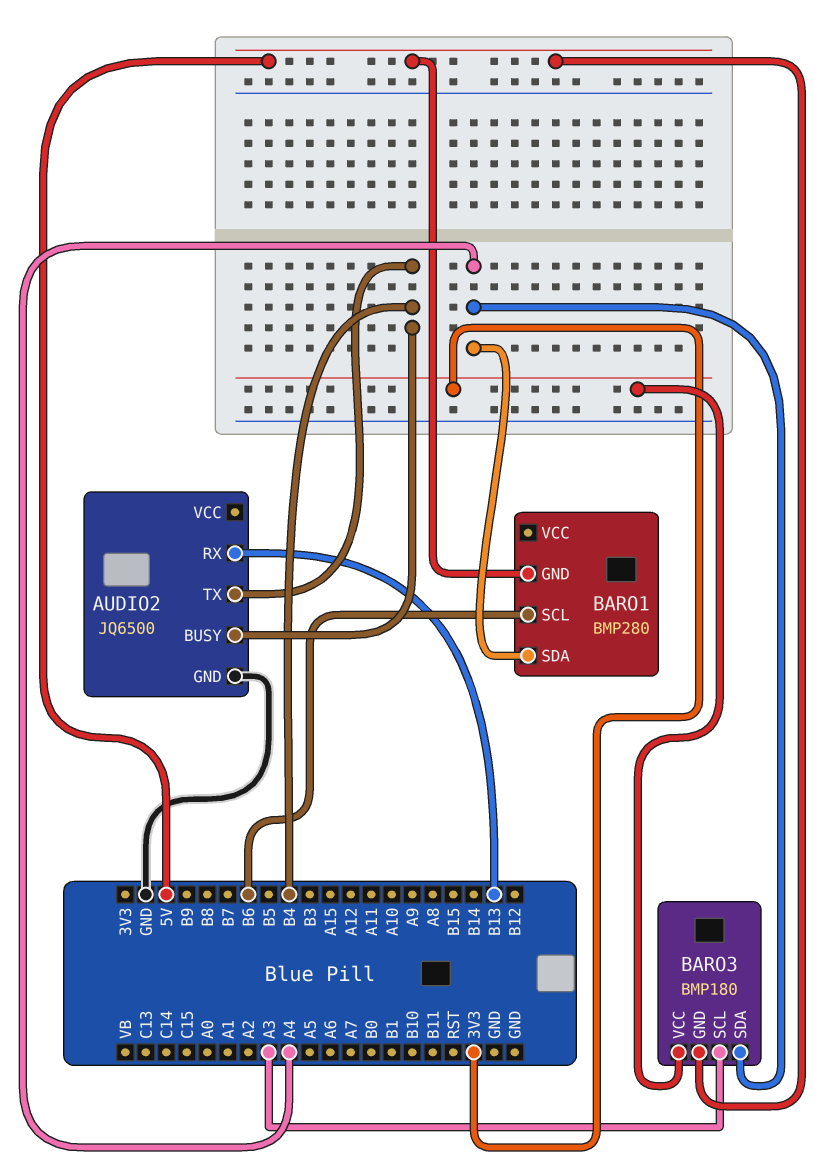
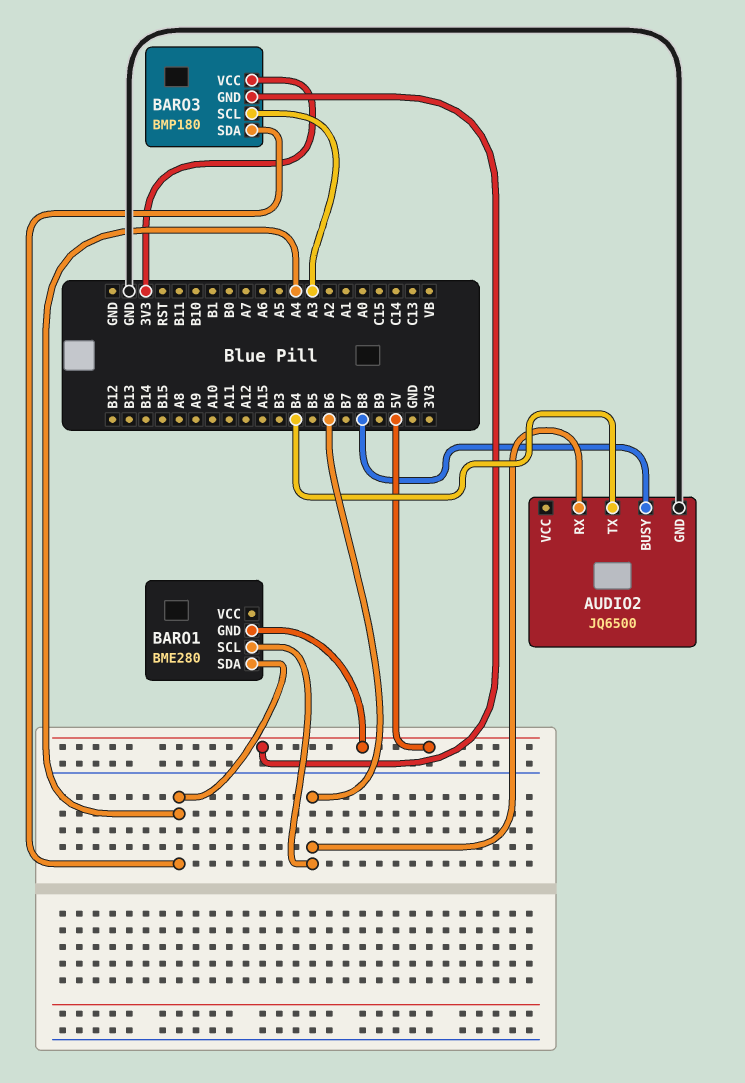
AUDIO2 pin BUSY: B4 -> B8
AUDIO2 pin RX: B13 -> B6
BARO1: BMP280 -> BME280

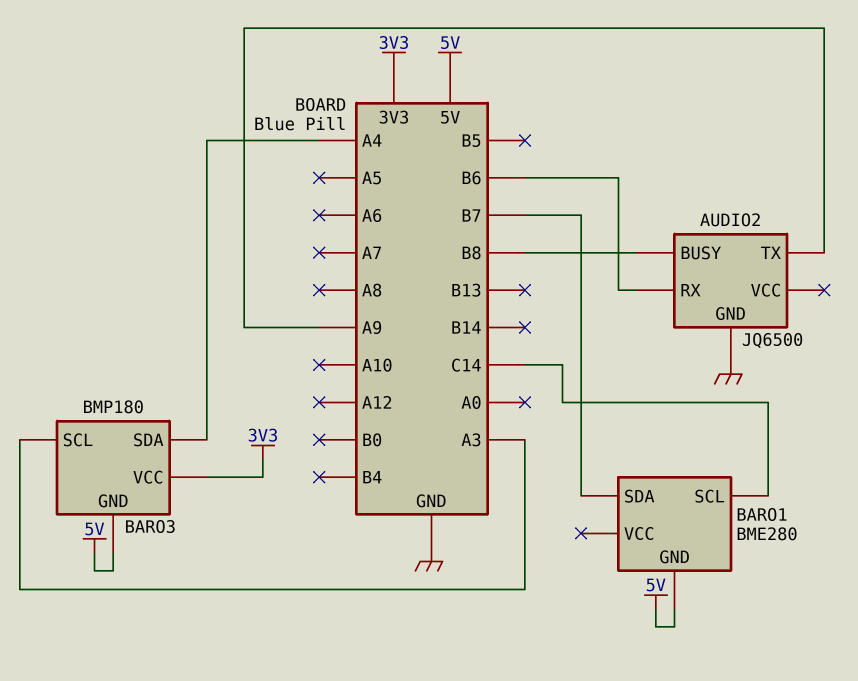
AUDIO2 pin TX: B4 -> A9
BARO1 pin SCL: B6 -> C14
BARO1 pin SDA: A4 -> B7

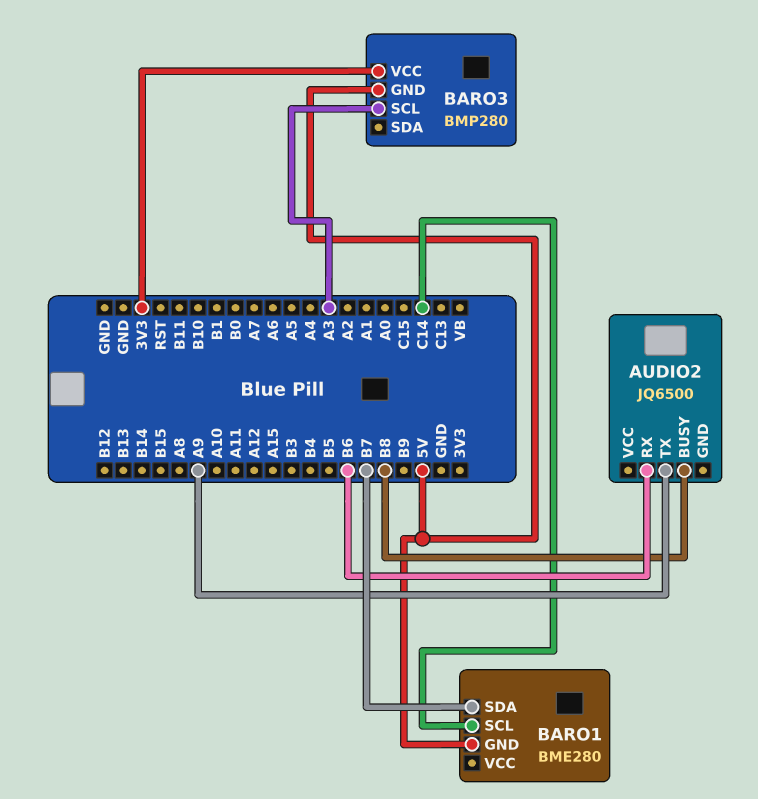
AUDIO2 pin GND: GND -> none
BARO3: BMP180 -> BMP280
BARO3 pin SDA: A4 -> none

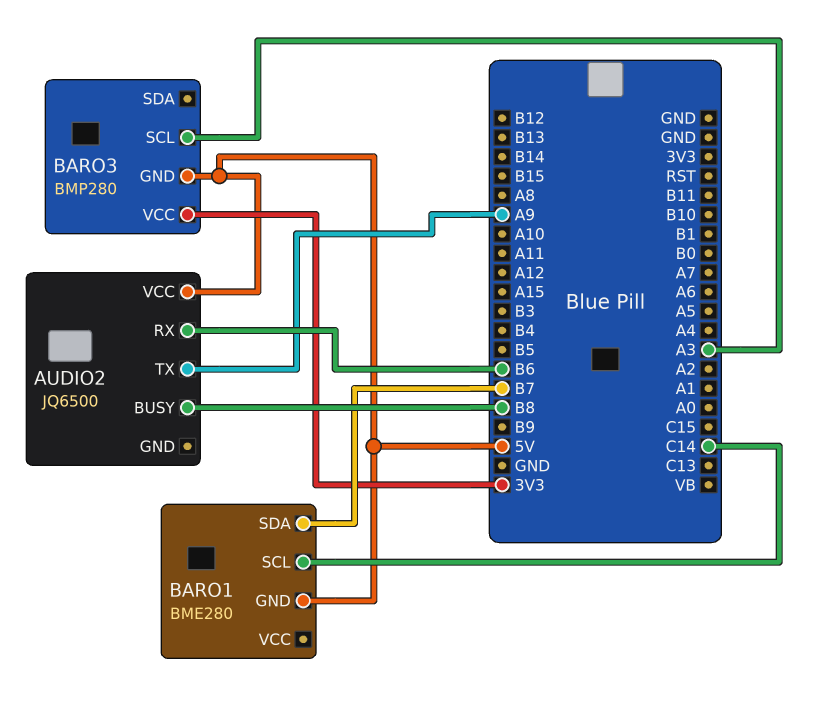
AUDIO2 pin VCC: none -> 5V

